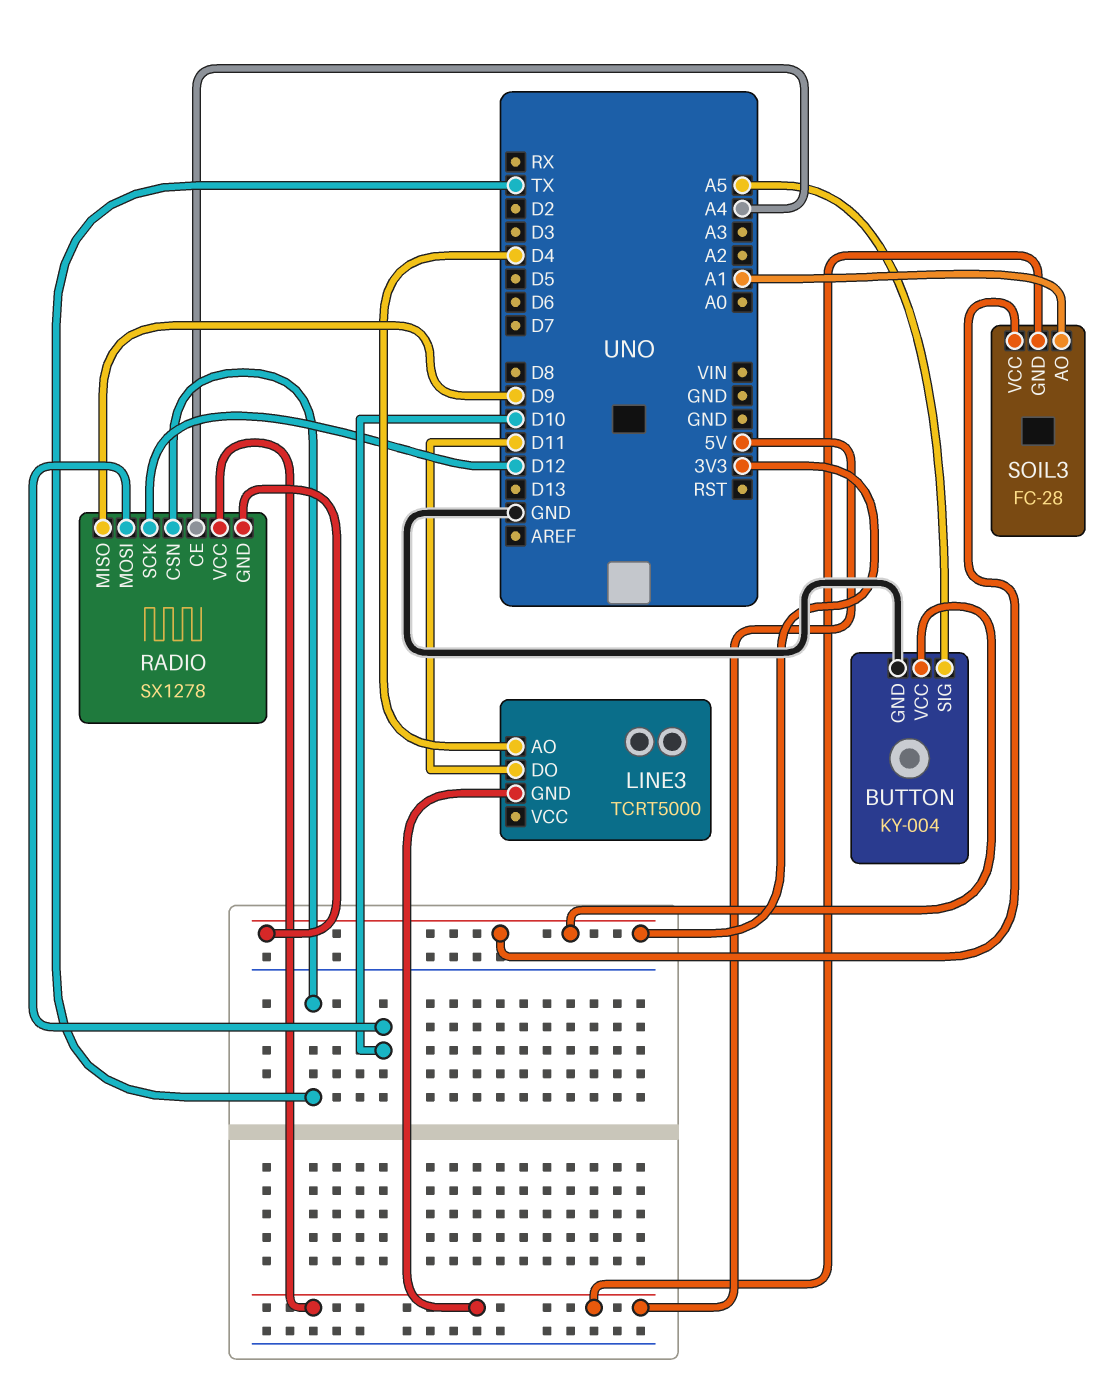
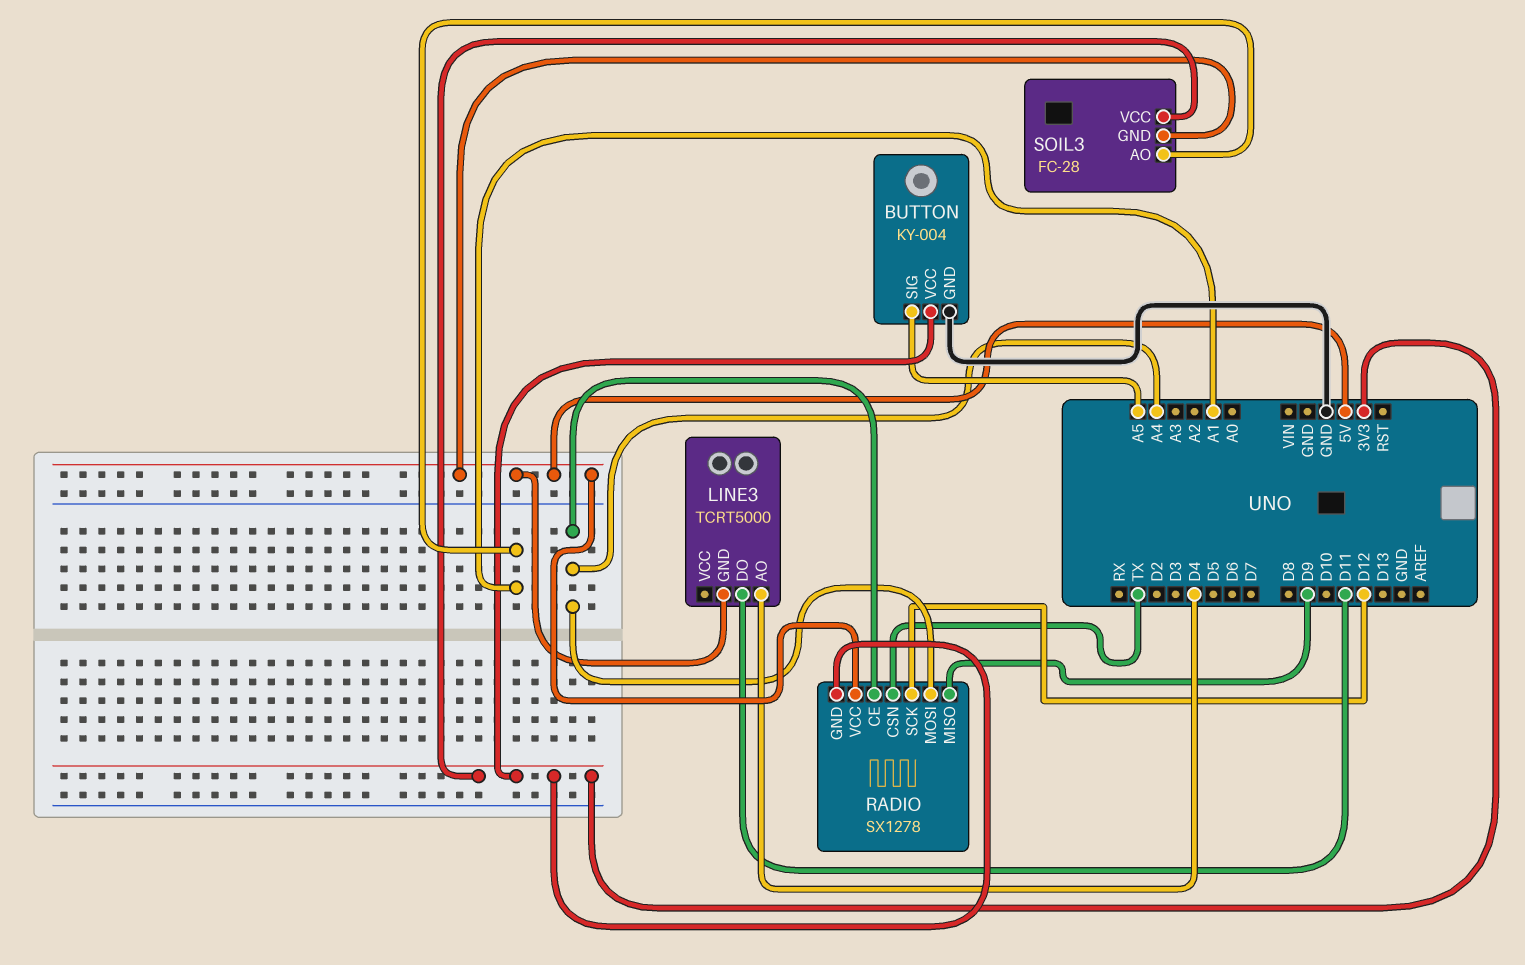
RADIO pin MOSI: D10 -> A4

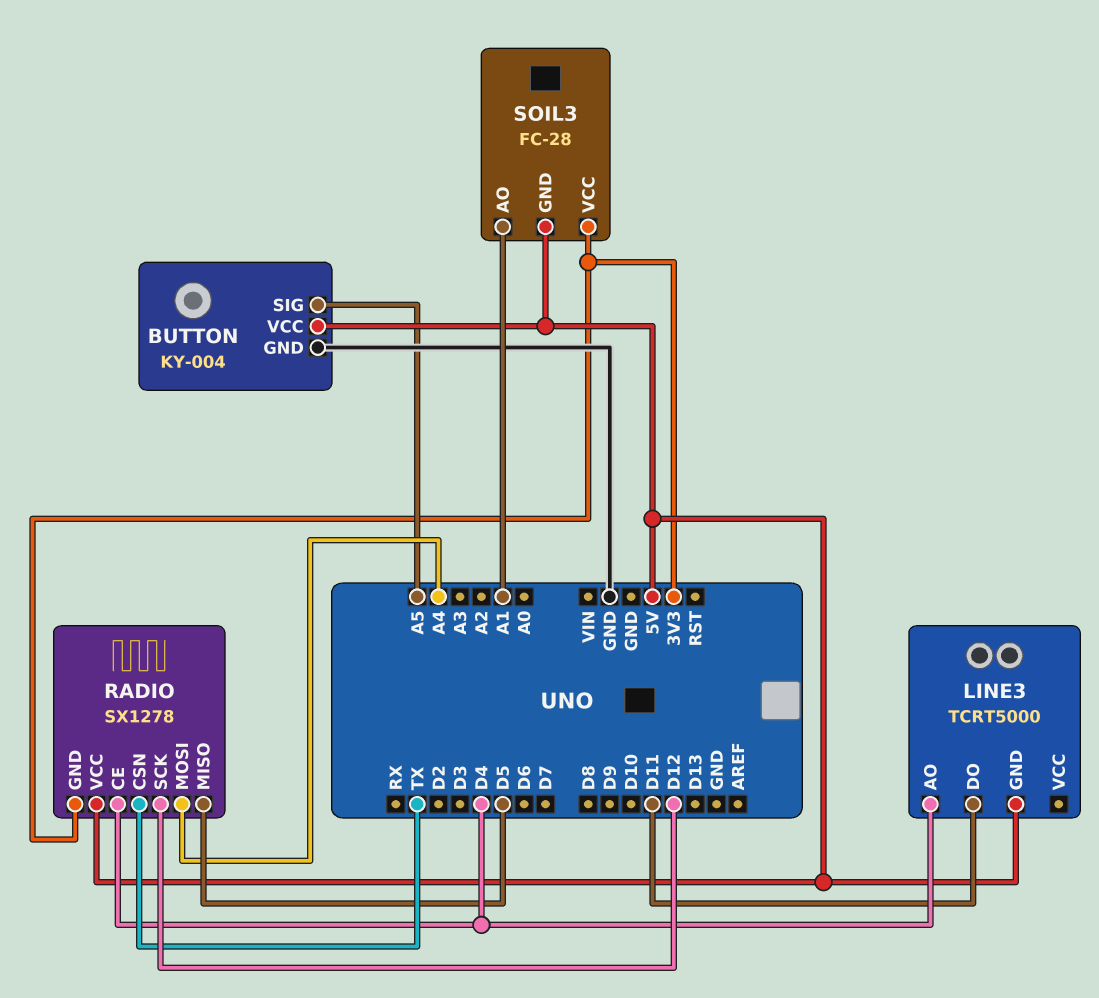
BUTTON pin VCC: 3V3 -> 5V
RADIO pin CE: A4 -> D4
RADIO pin MISO: D9 -> D5

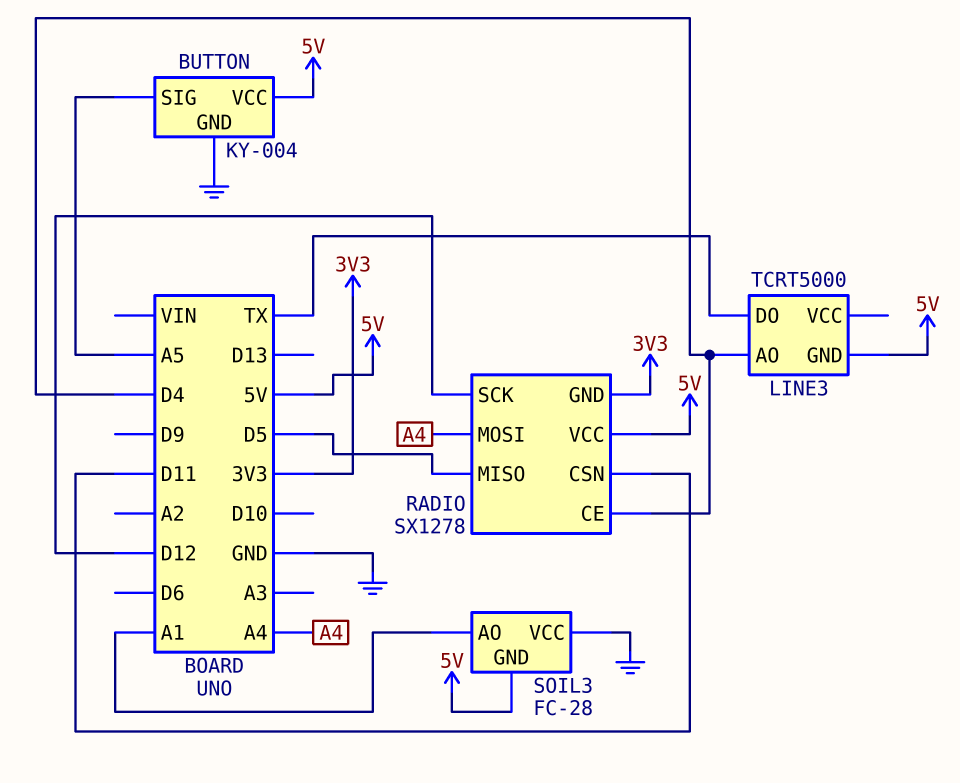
LINE3 pin DO: D11 -> TX
RADIO pin CSN: TX -> D11
SOIL3 pin VCC: 3V3 -> GND

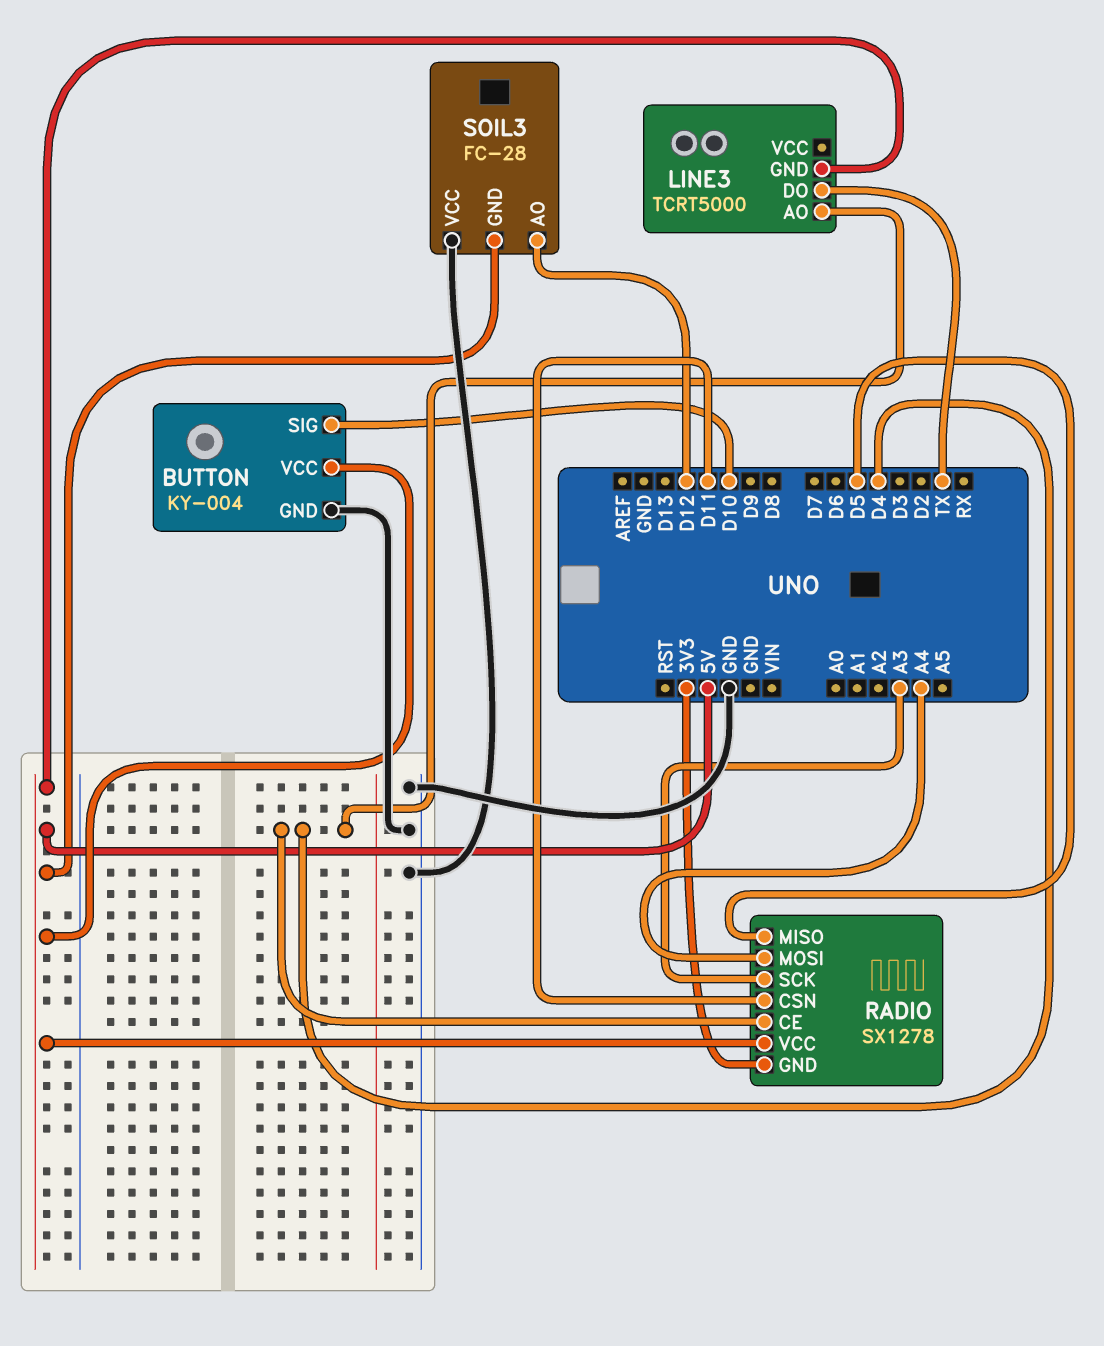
BUTTON pin SIG: A5 -> D10
RADIO pin SCK: D12 -> A3
SOIL3 pin AO: A1 -> D12

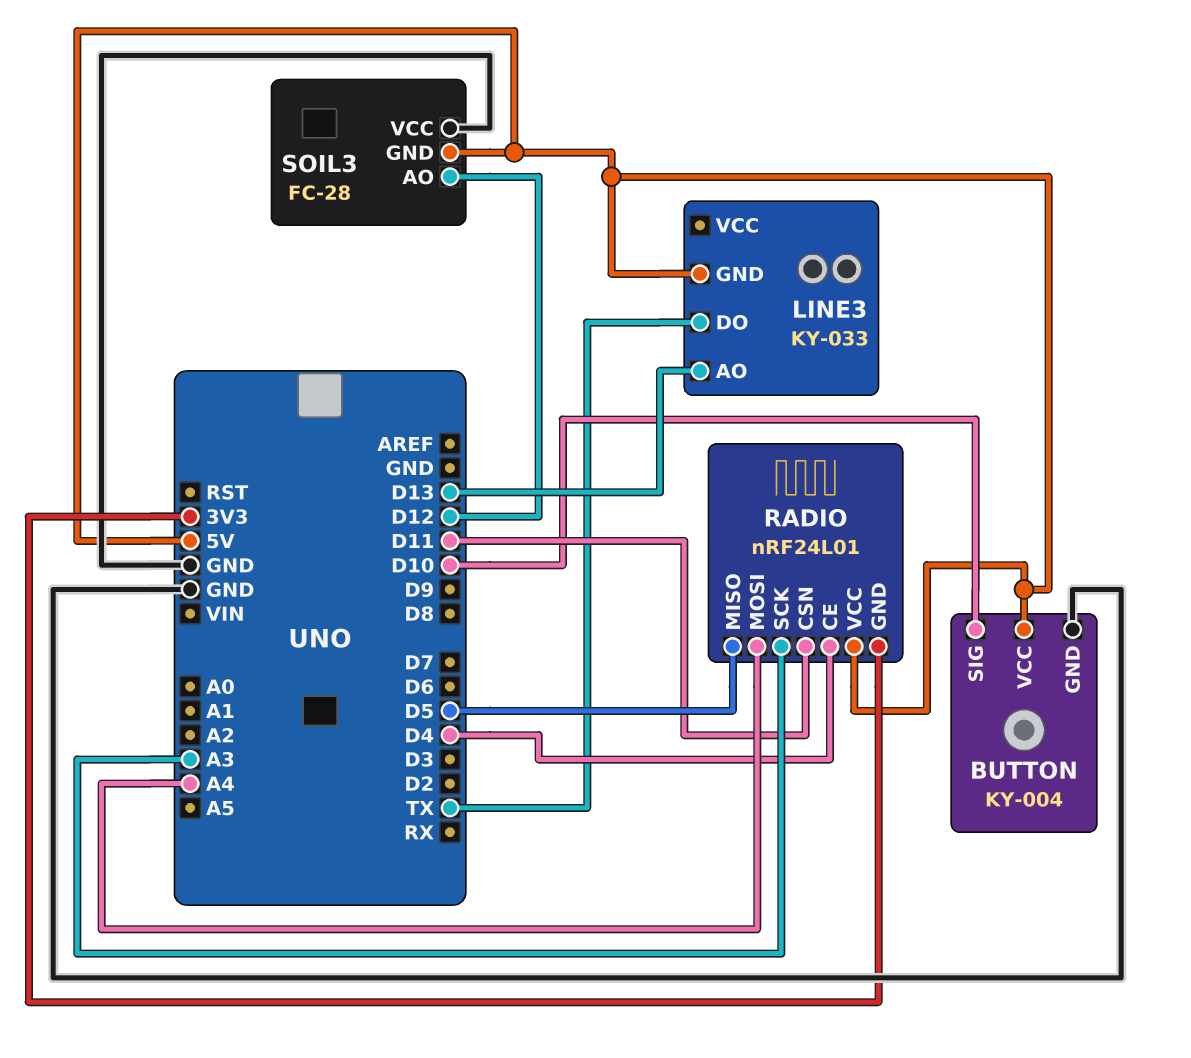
LINE3: TCRT5000 -> KY-033
LINE3 pin AO: D4 -> D13
RADIO: SX1278 -> nRF24L01

